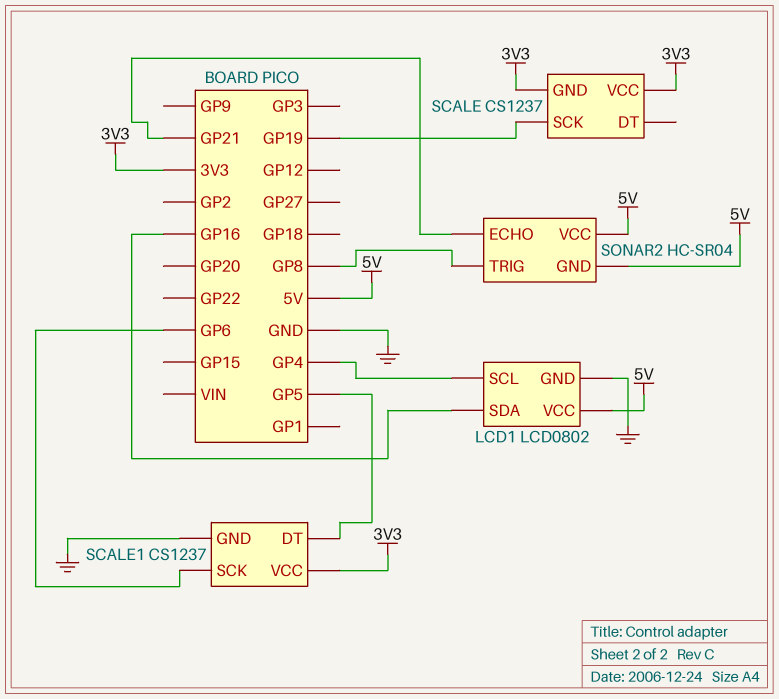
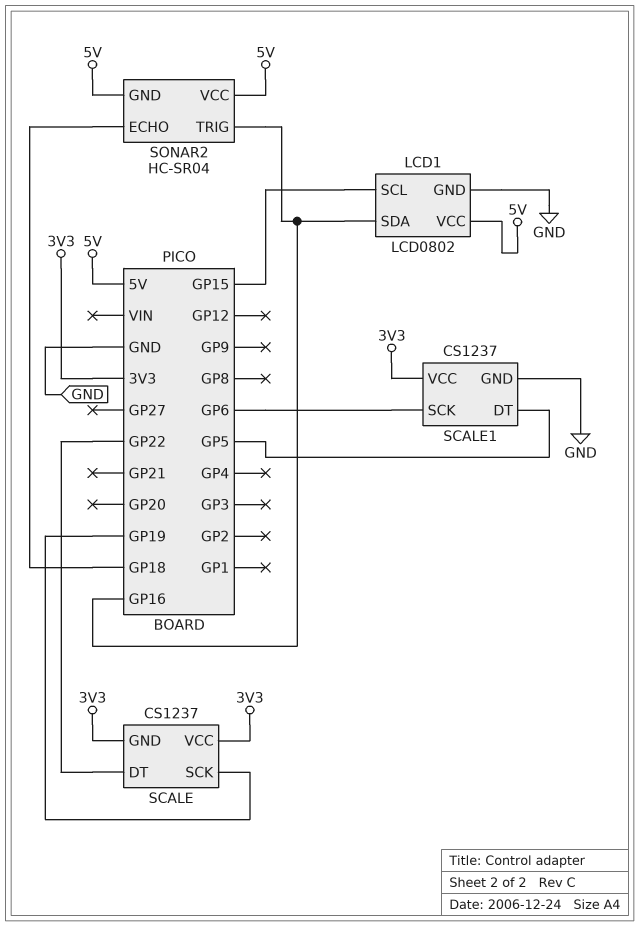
LCD1 pin SCL: GP4 -> GP15
SCALE pin DT: none -> GP22
SONAR2 pin ECHO: GP21 -> GP18
SONAR2 pin TRIG: GP8 -> GP16

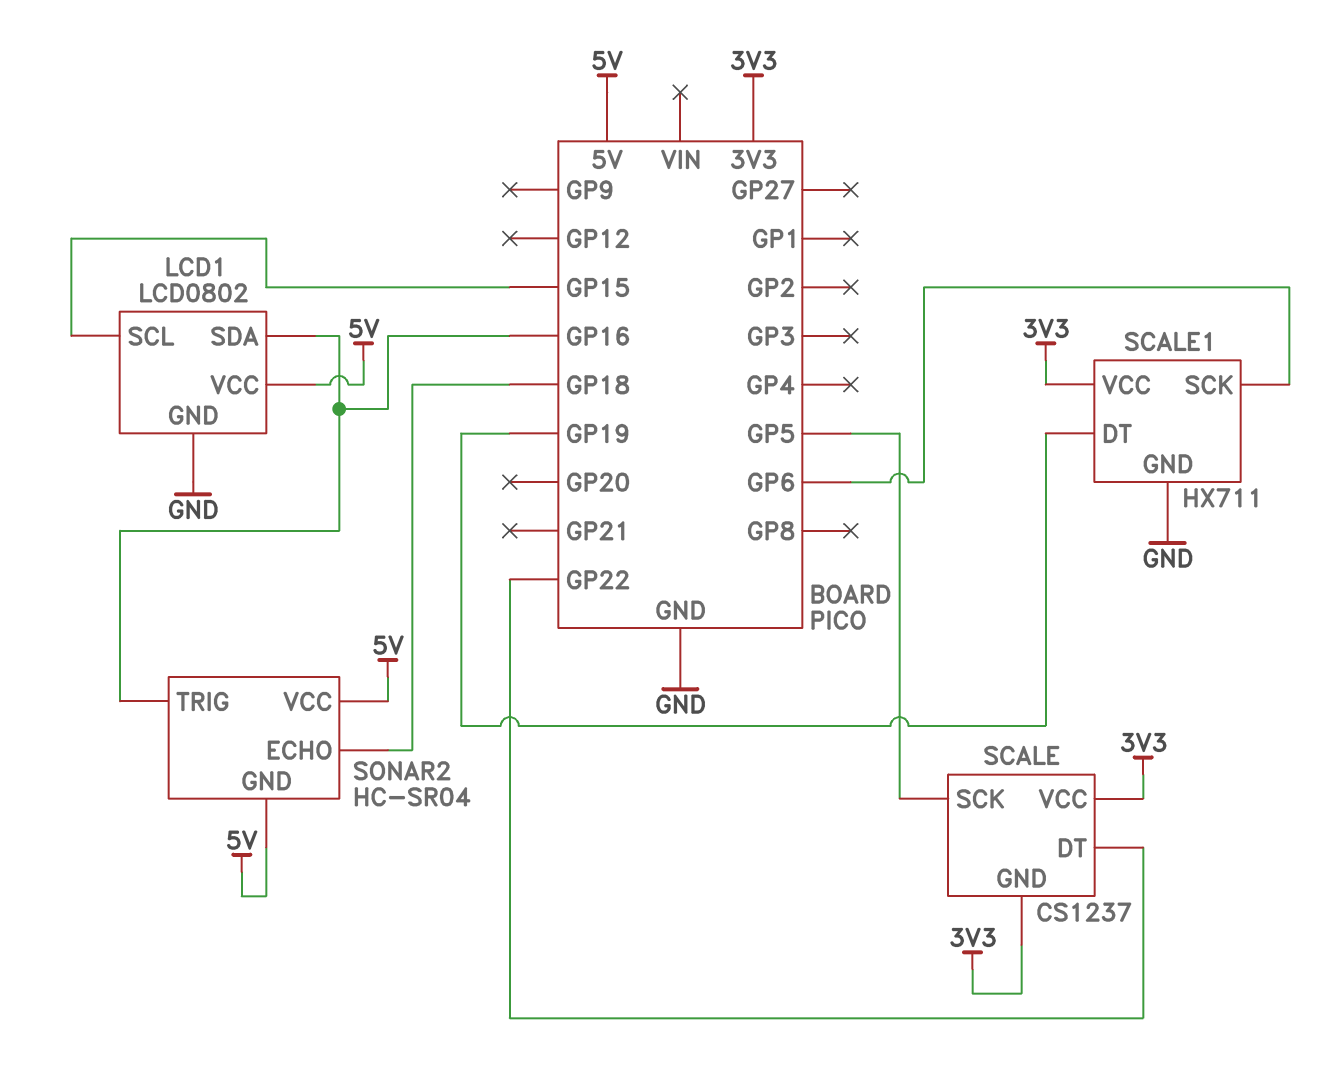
SCALE pin SCK: GP19 -> GP5
SCALE1: CS1237 -> HX711
SCALE1 pin DT: GP5 -> GP19

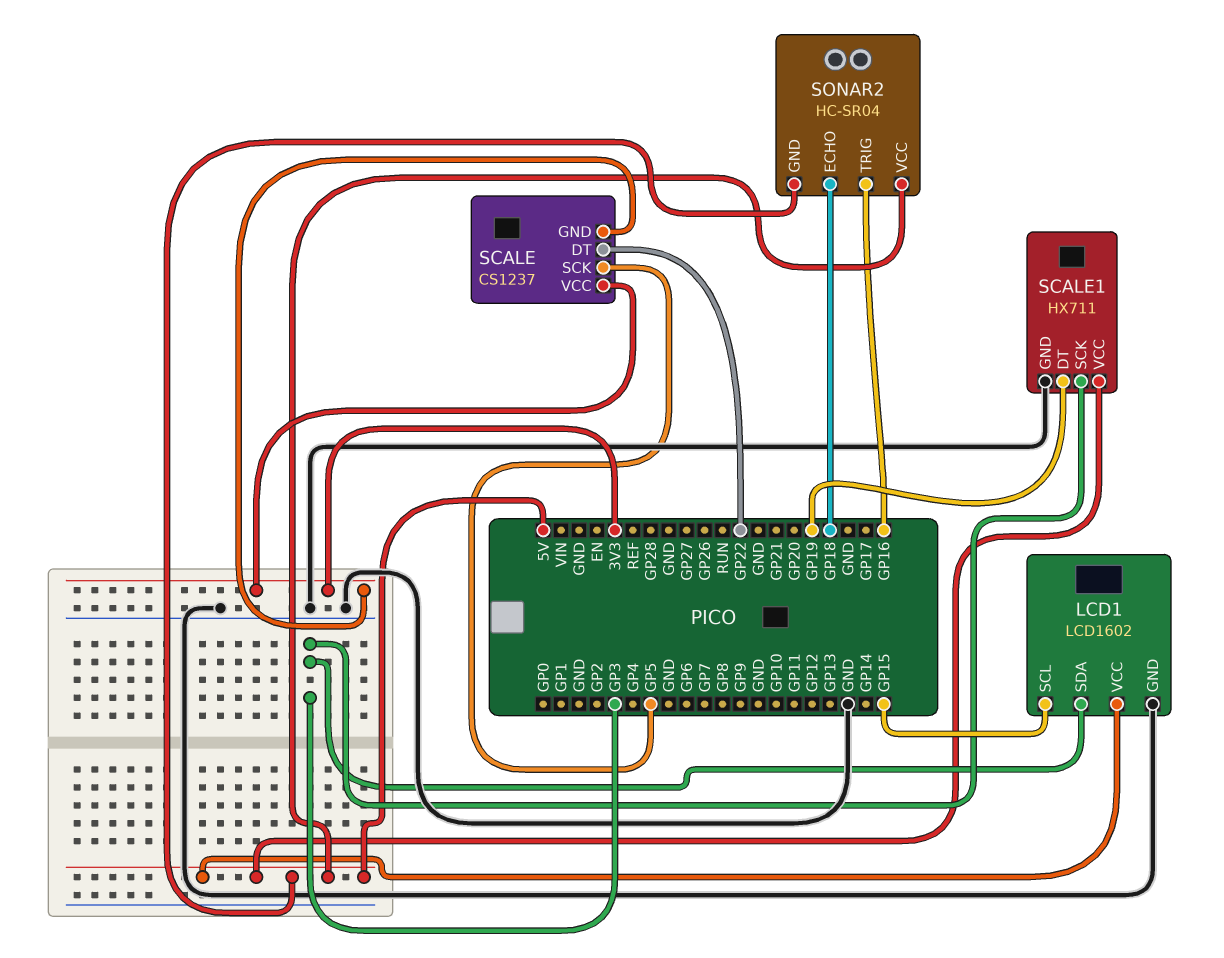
LCD1: LCD0802 -> LCD1602
LCD1 pin SDA: GP16 -> GP3
SCALE1 pin SCK: GP6 -> GP3
SCALE1 pin VCC: 3V3 -> 5V

